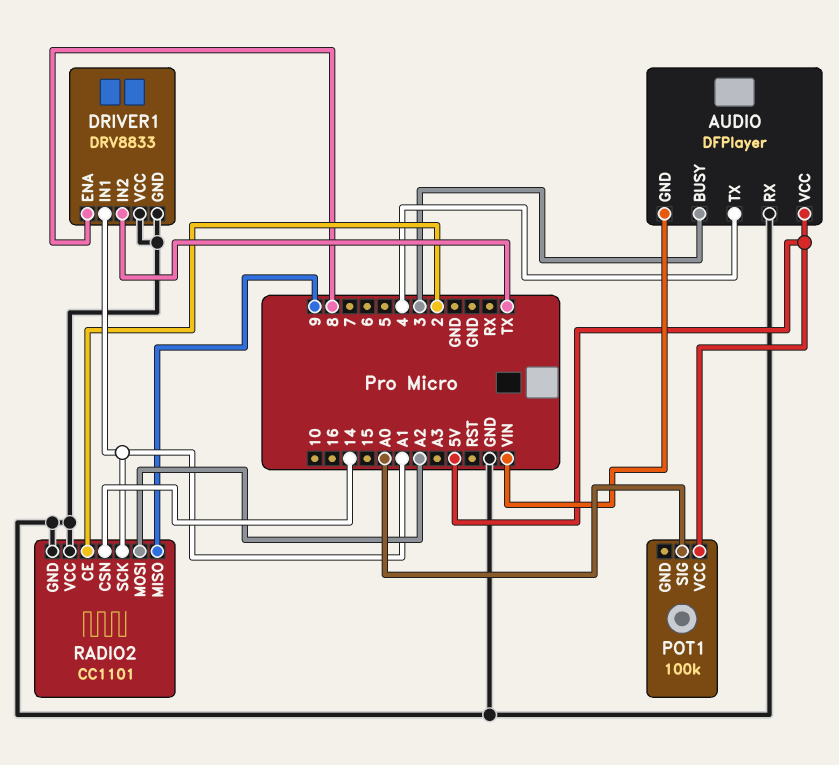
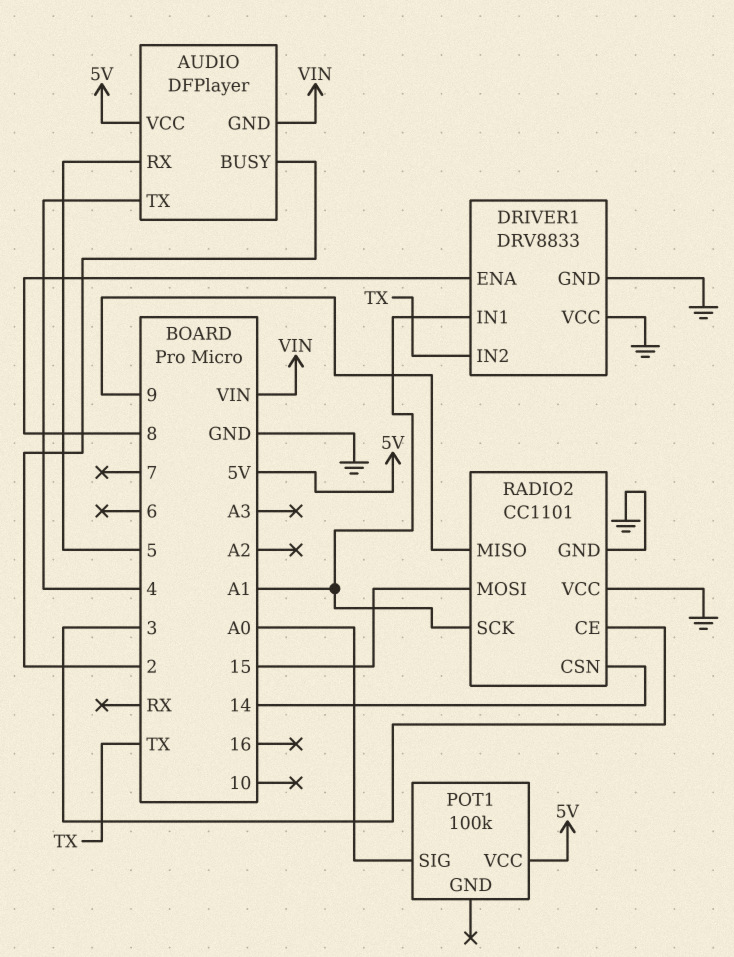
AUDIO pin BUSY: 3 -> 2
AUDIO pin RX: GND -> 5
RADIO2 pin CE: 2 -> 3
RADIO2 pin MOSI: A2 -> 15

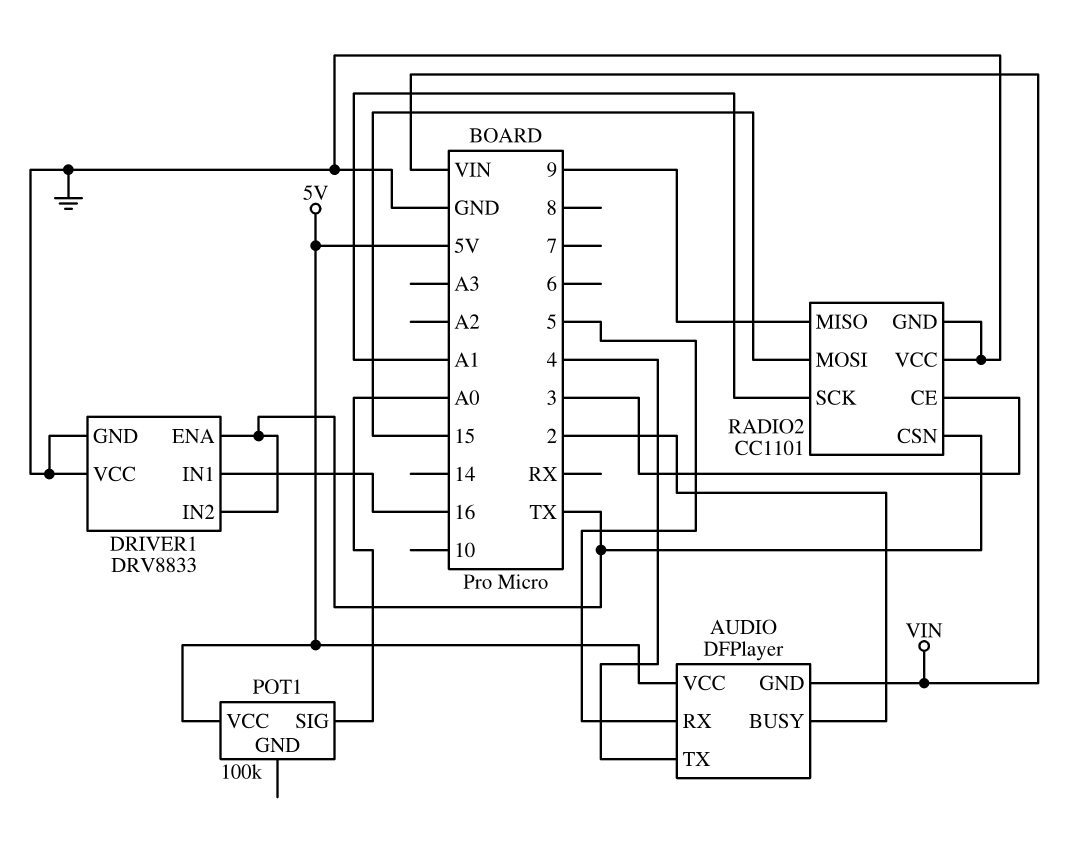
DRIVER1 pin ENA: 8 -> TX
DRIVER1 pin IN1: A1 -> 16
RADIO2 pin CSN: 14 -> TX

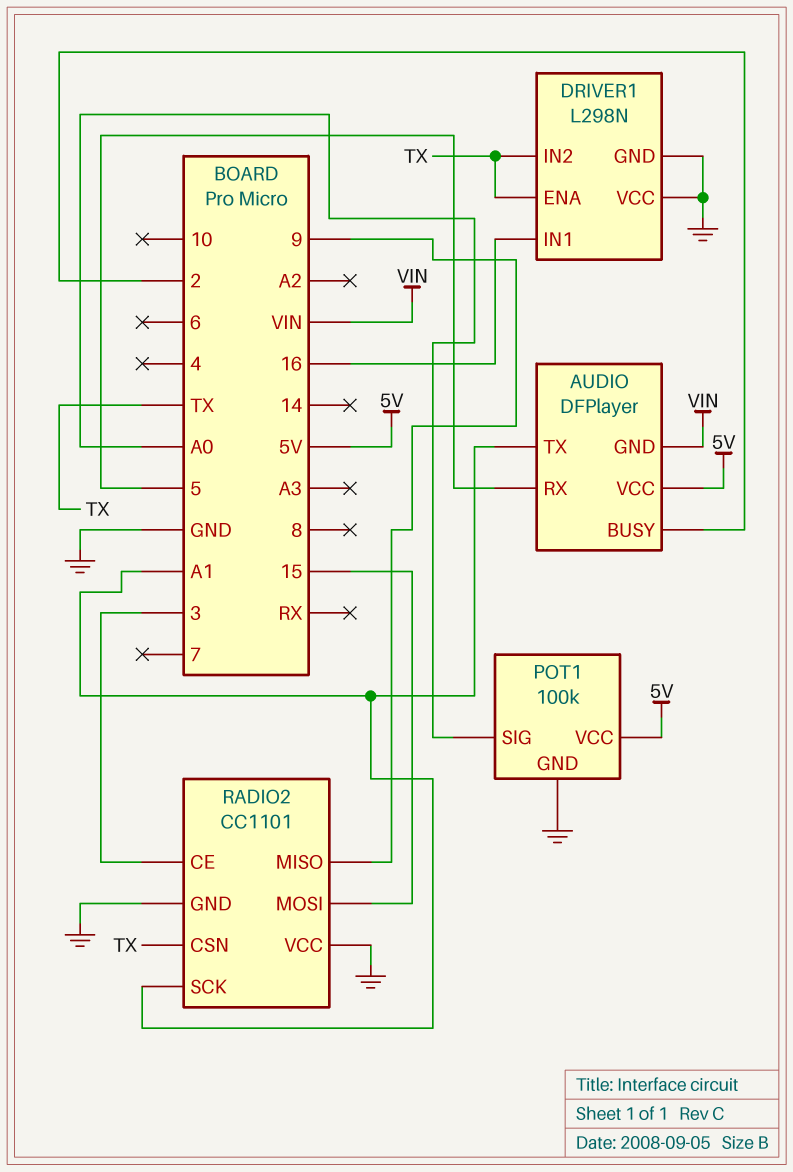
AUDIO pin TX: 4 -> A1
DRIVER1: DRV8833 -> L298N
POT1 pin GND: none -> GND

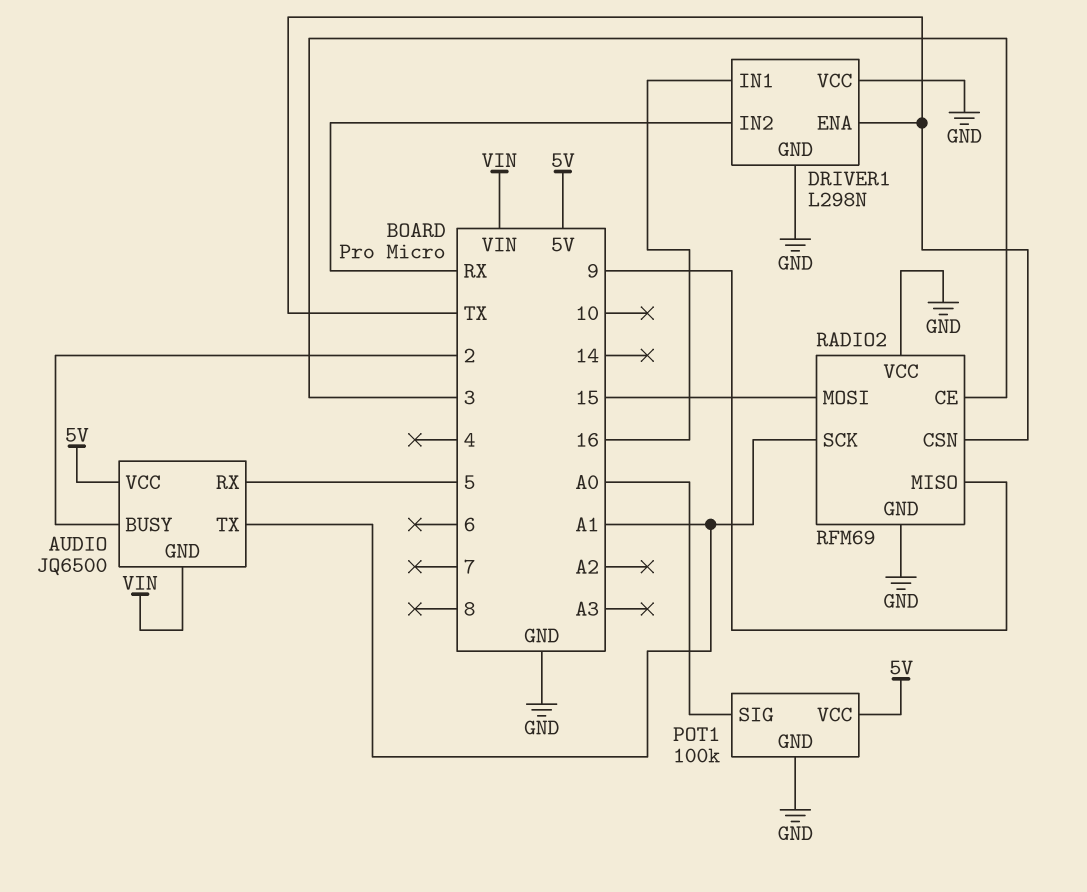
AUDIO: DFPlayer -> JQ6500
DRIVER1 pin IN2: TX -> RX
RADIO2: CC1101 -> RFM69

